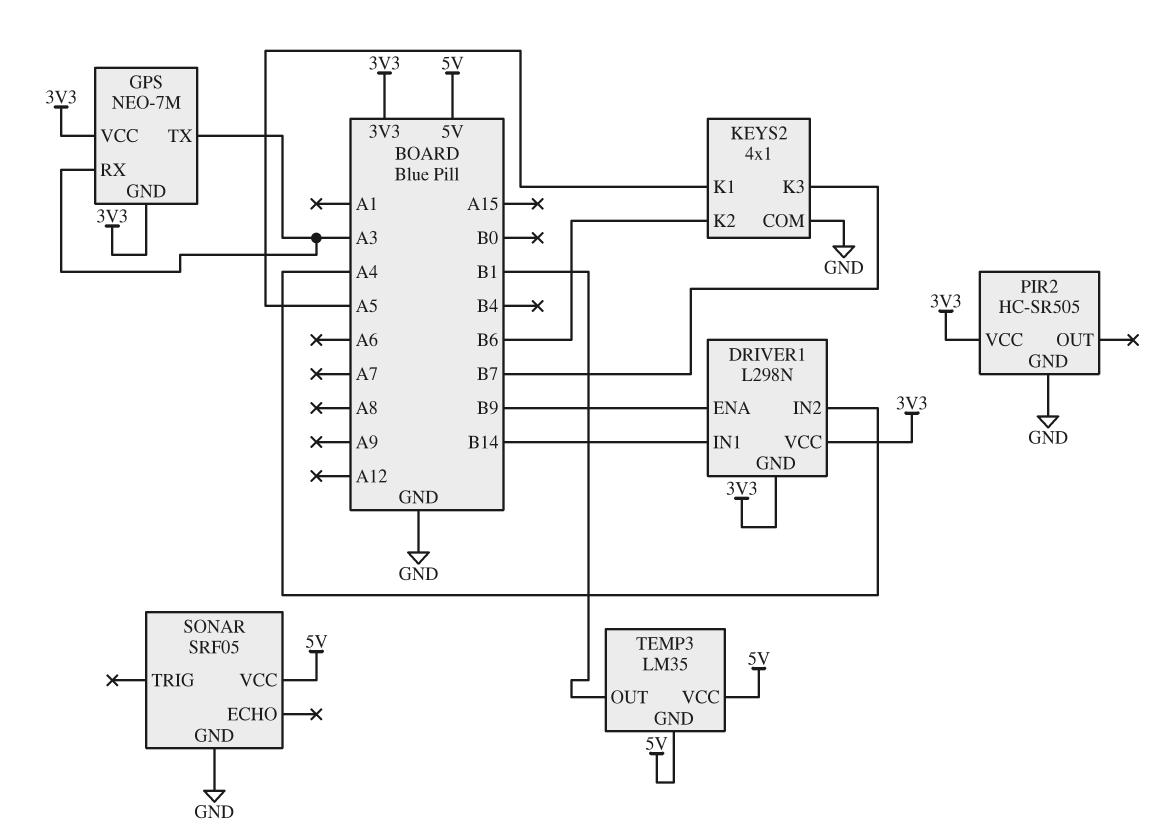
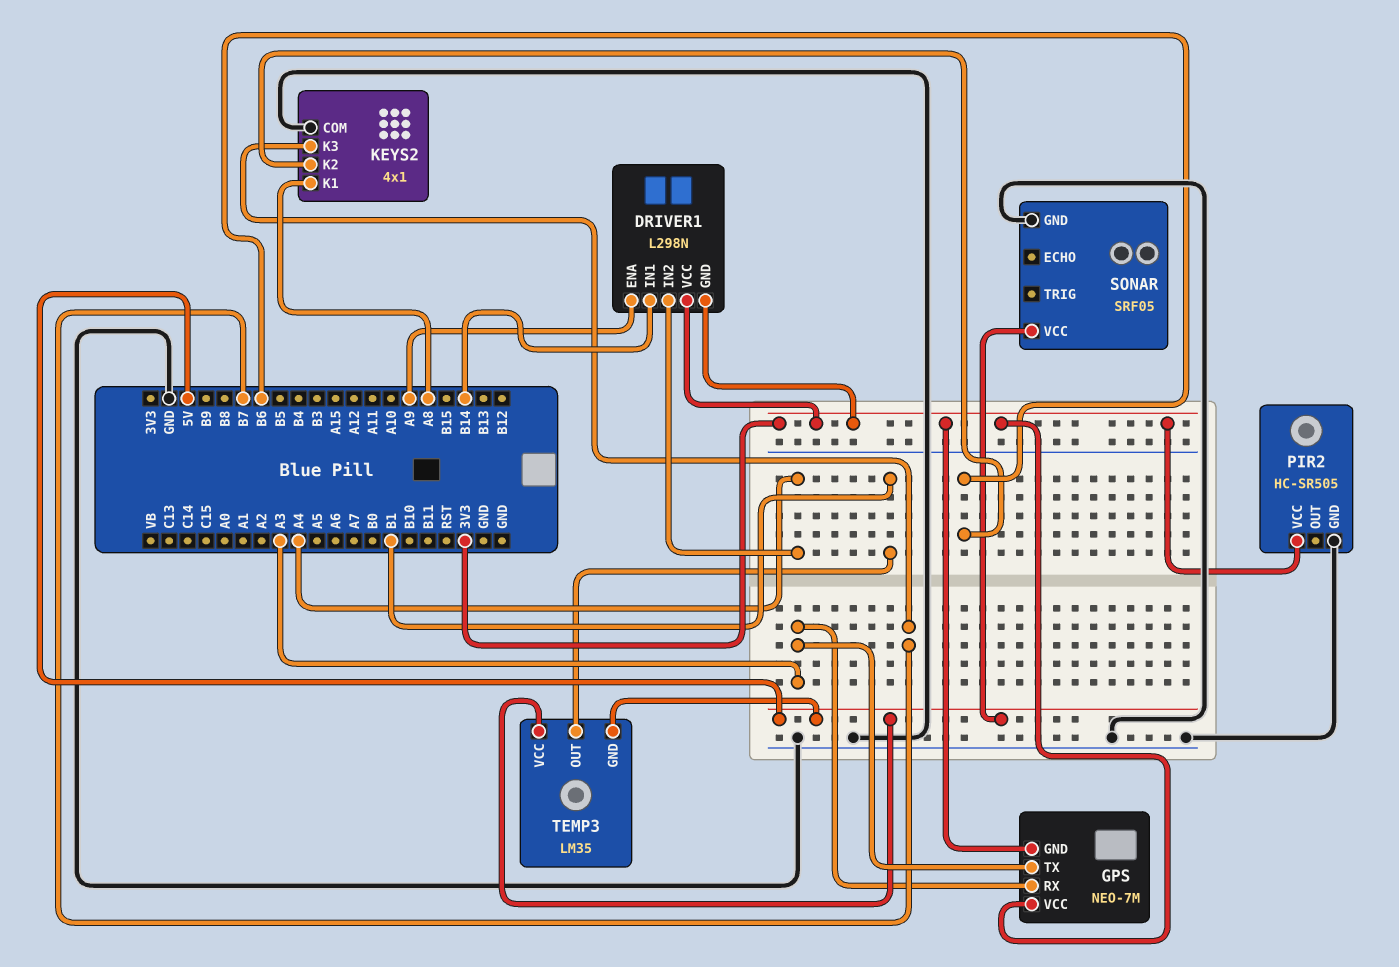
DRIVER1 pin ENA: B9 -> A9
KEYS2 pin K1: A5 -> A8

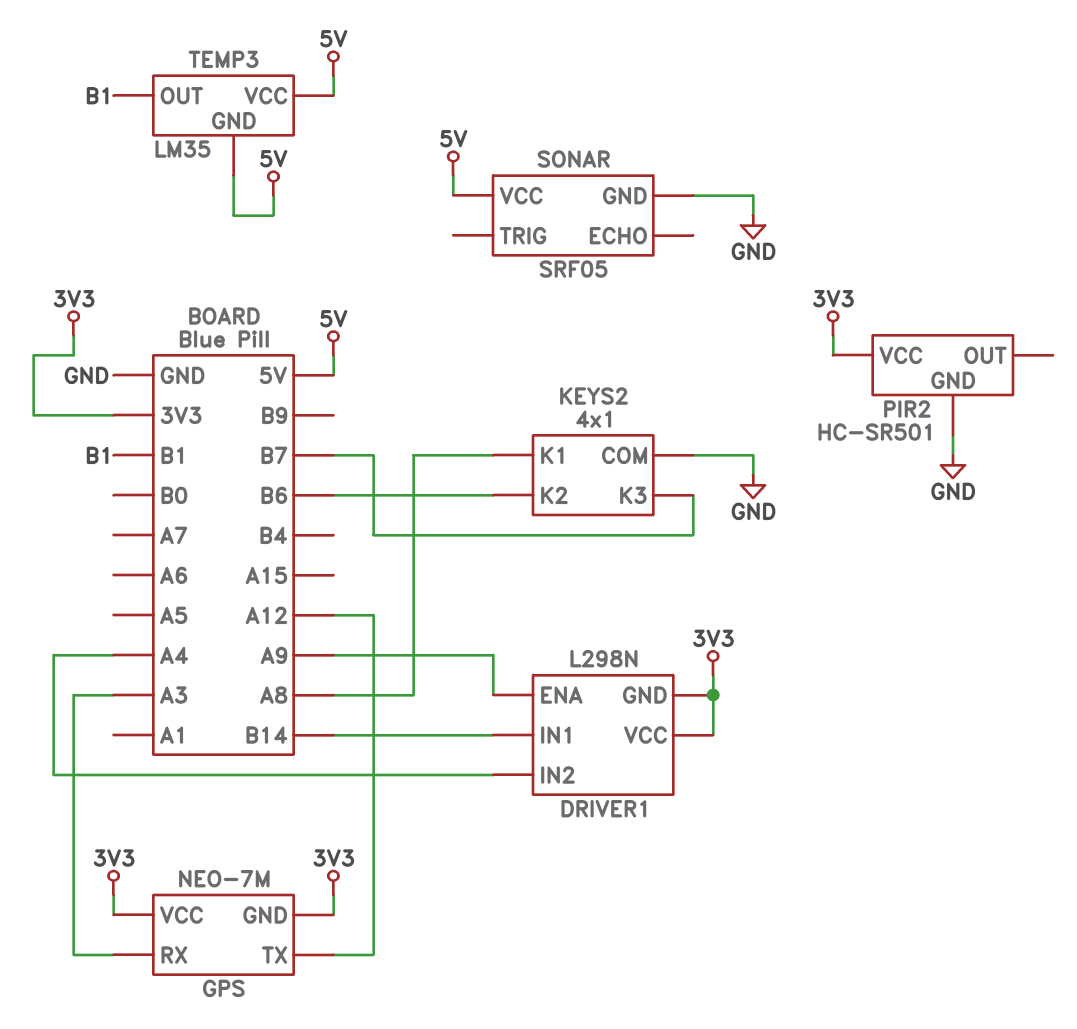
GPS pin TX: A3 -> A12
PIR2: HC-SR505 -> HC-SR501

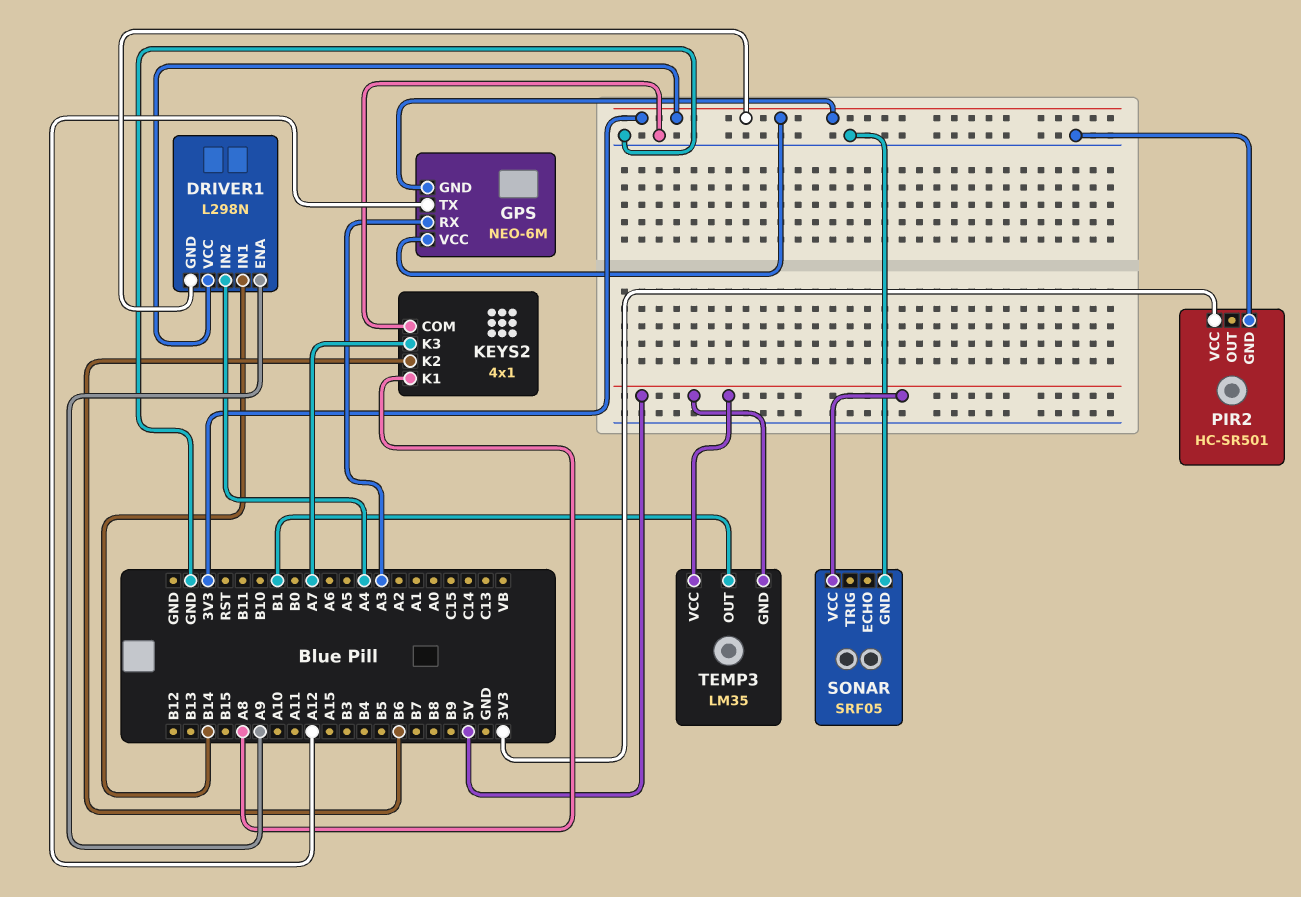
GPS: NEO-7M -> NEO-6M
KEYS2 pin K3: B7 -> A7

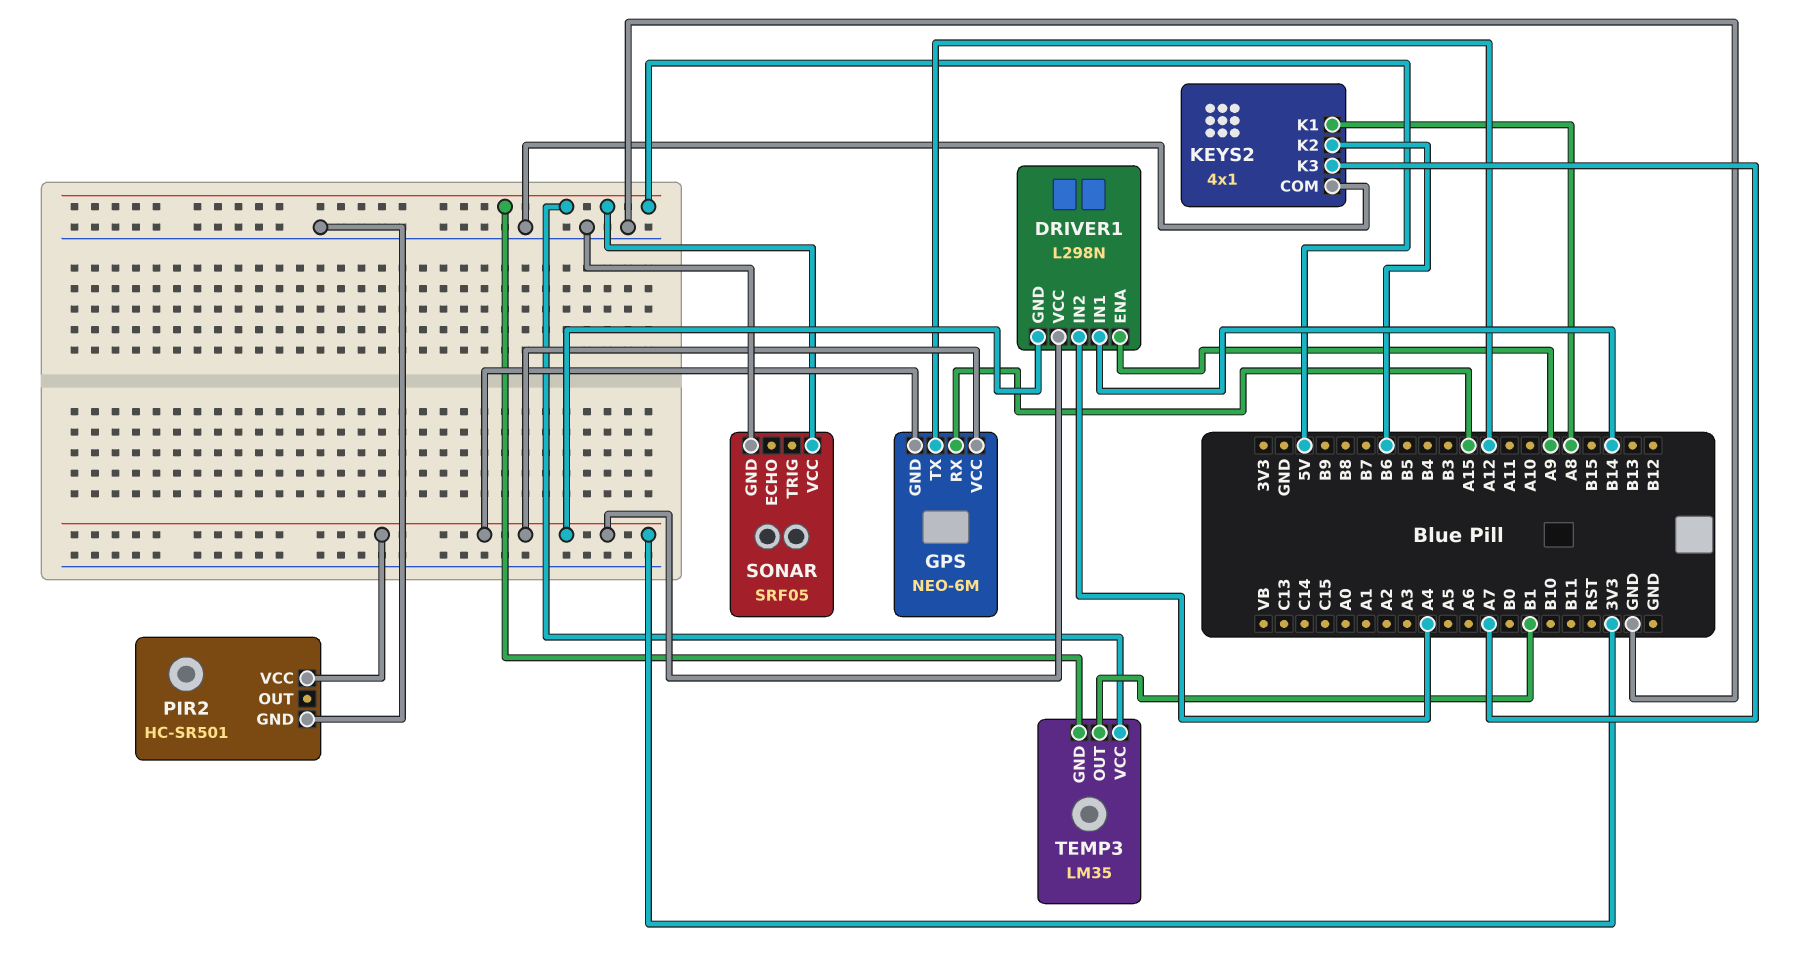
GPS pin RX: A3 -> A15

